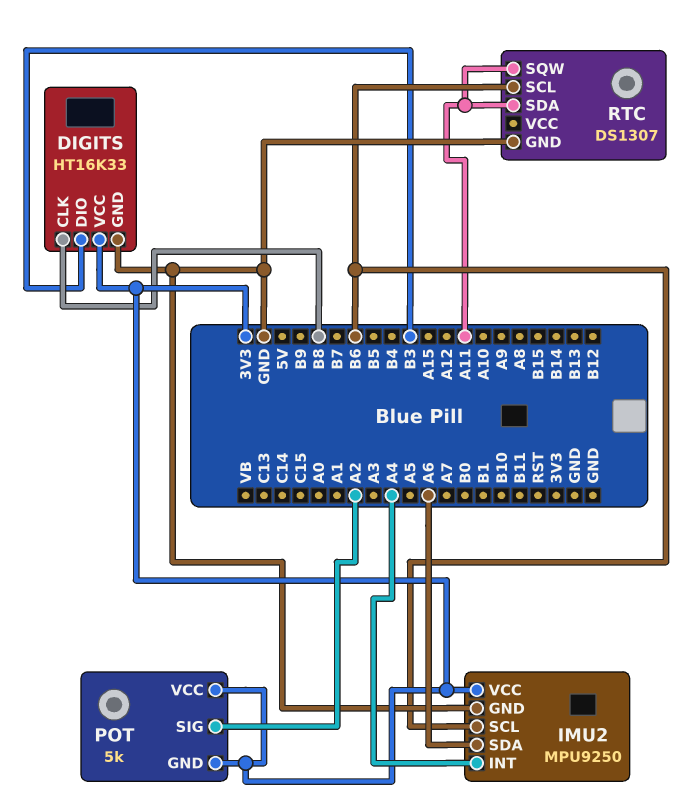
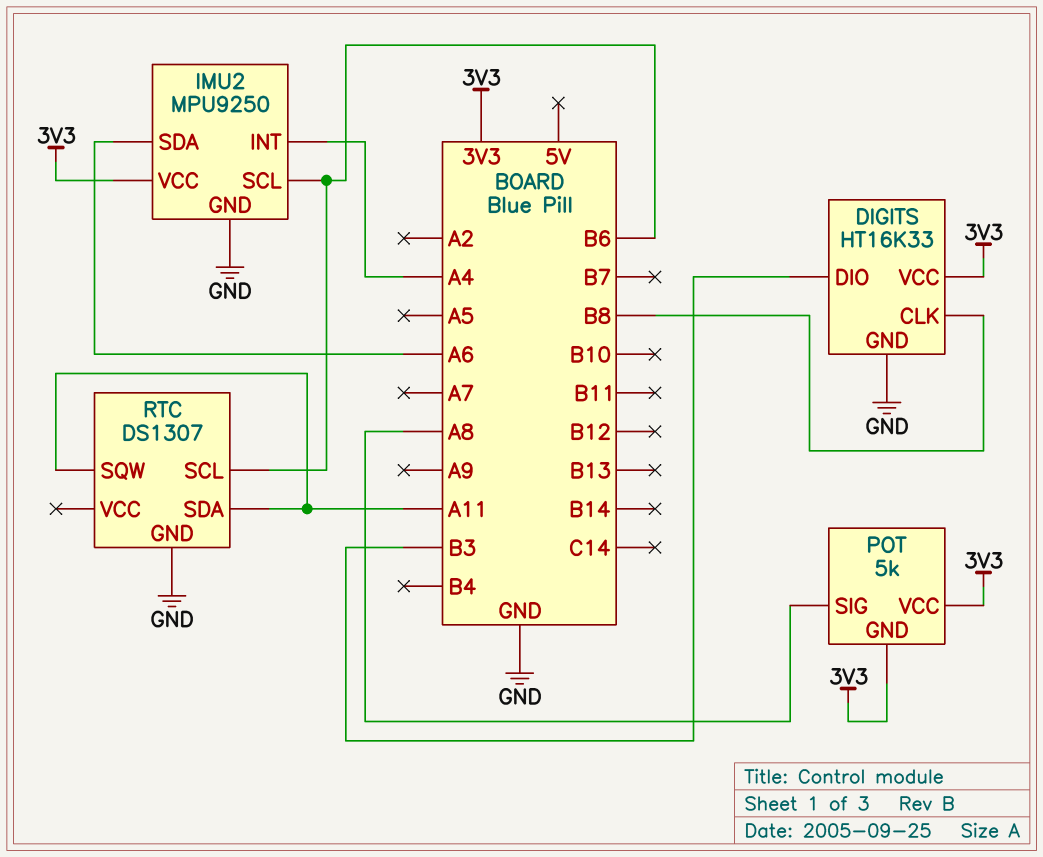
POT pin SIG: A2 -> A8

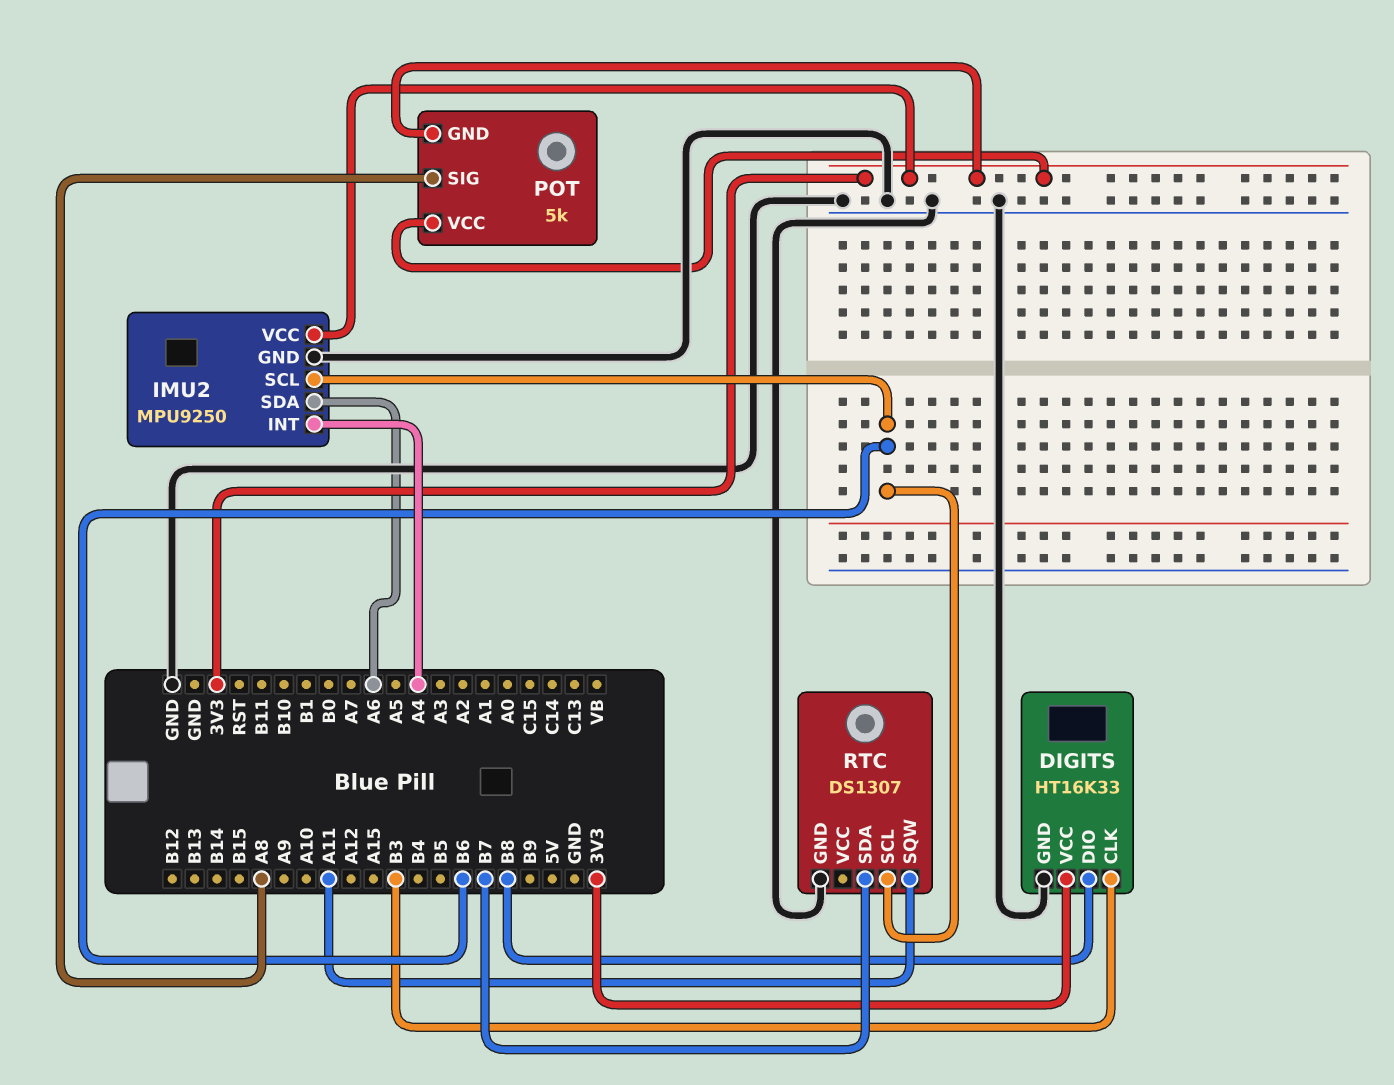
DIGITS pin CLK: B8 -> B3
DIGITS pin DIO: B3 -> B8
RTC pin SDA: A11 -> B7

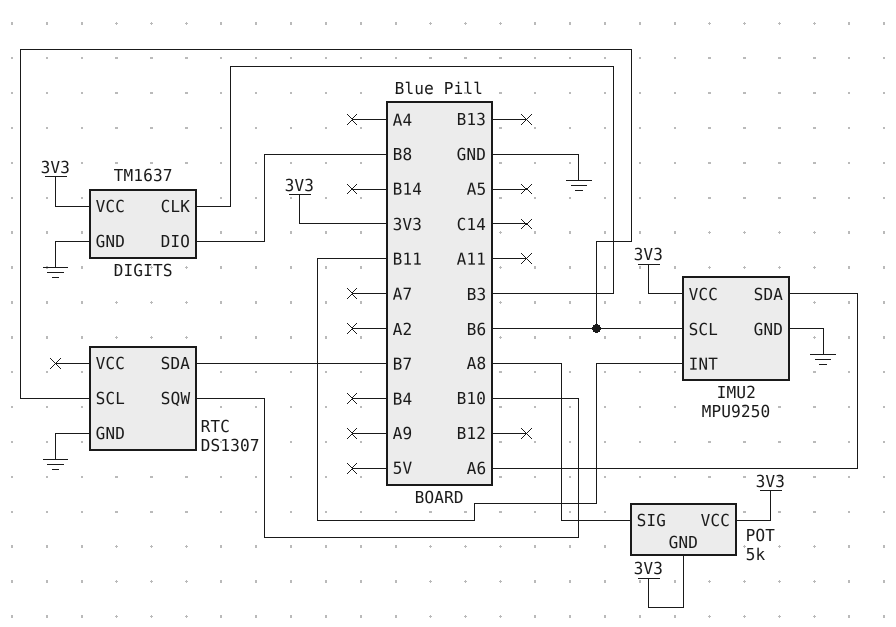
DIGITS: HT16K33 -> TM1637
IMU2 pin INT: A4 -> B11
RTC pin SQW: A11 -> B10

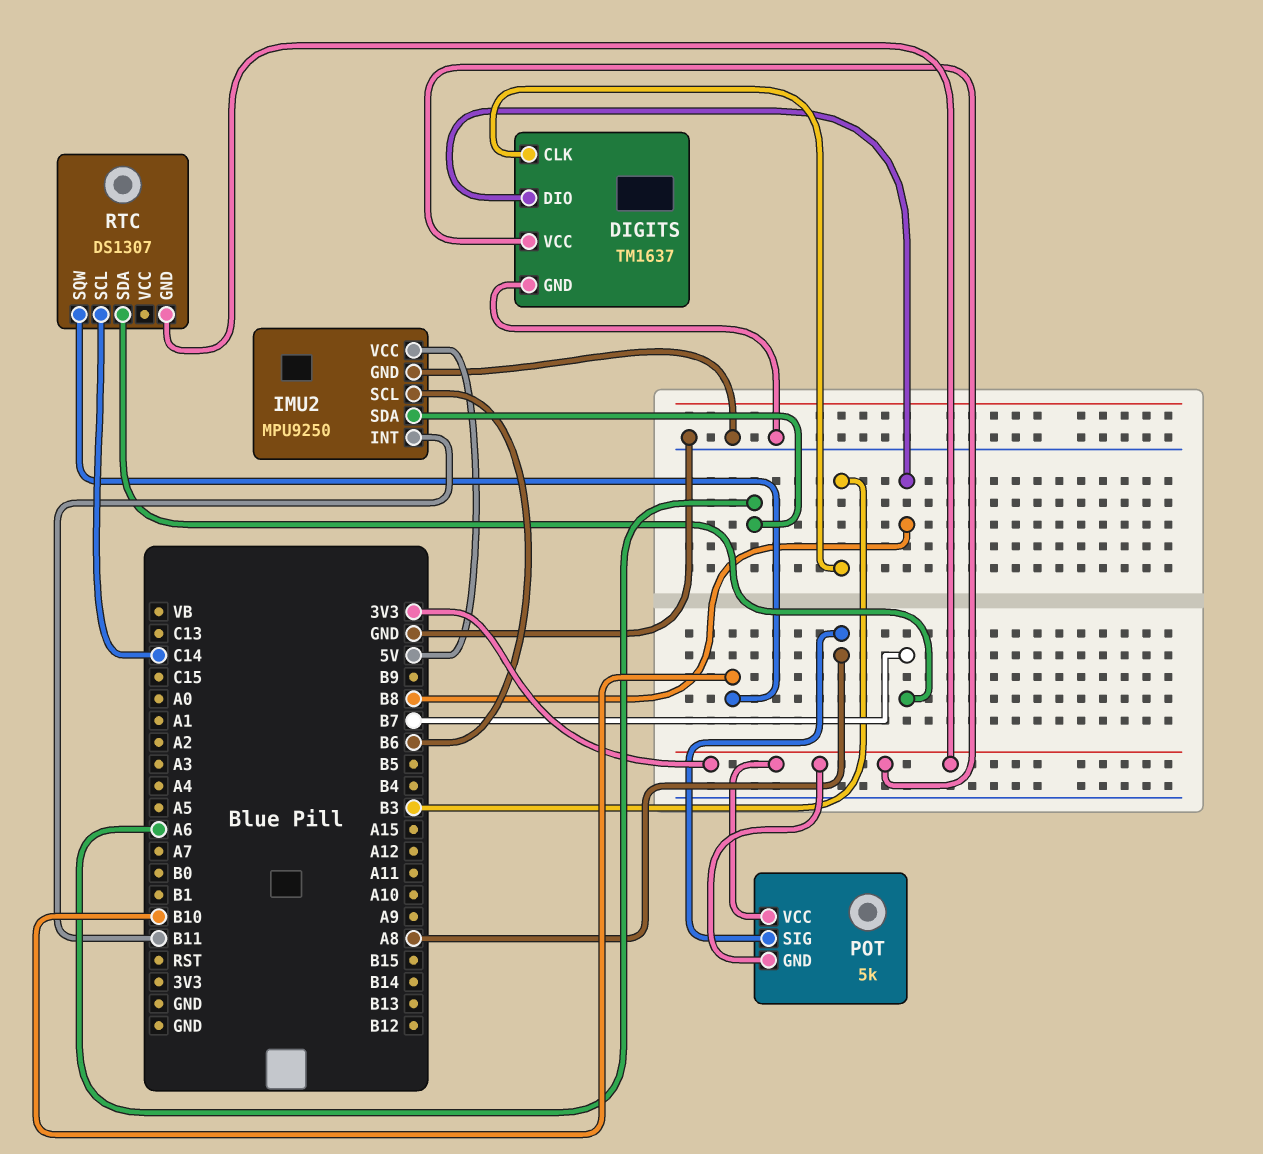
IMU2 pin VCC: 3V3 -> 5V
RTC pin GND: GND -> 3V3
RTC pin SCL: B6 -> C14

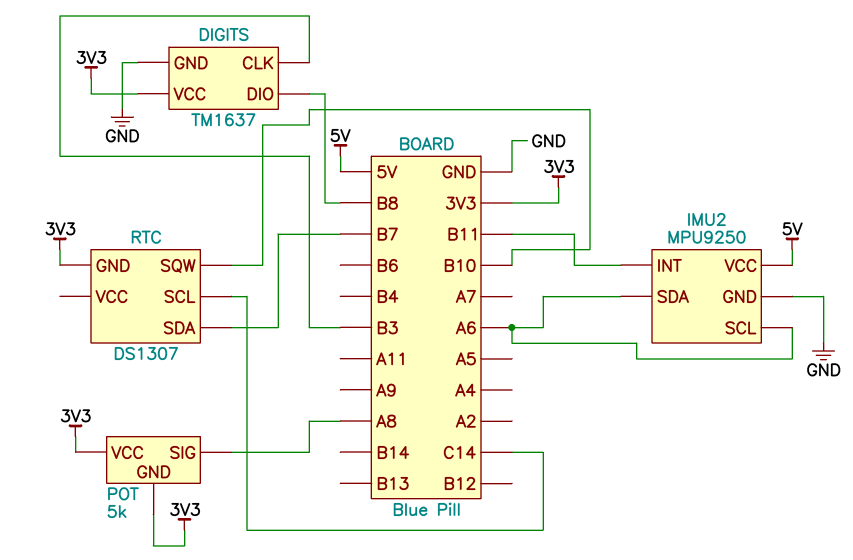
IMU2 pin SCL: B6 -> A6

